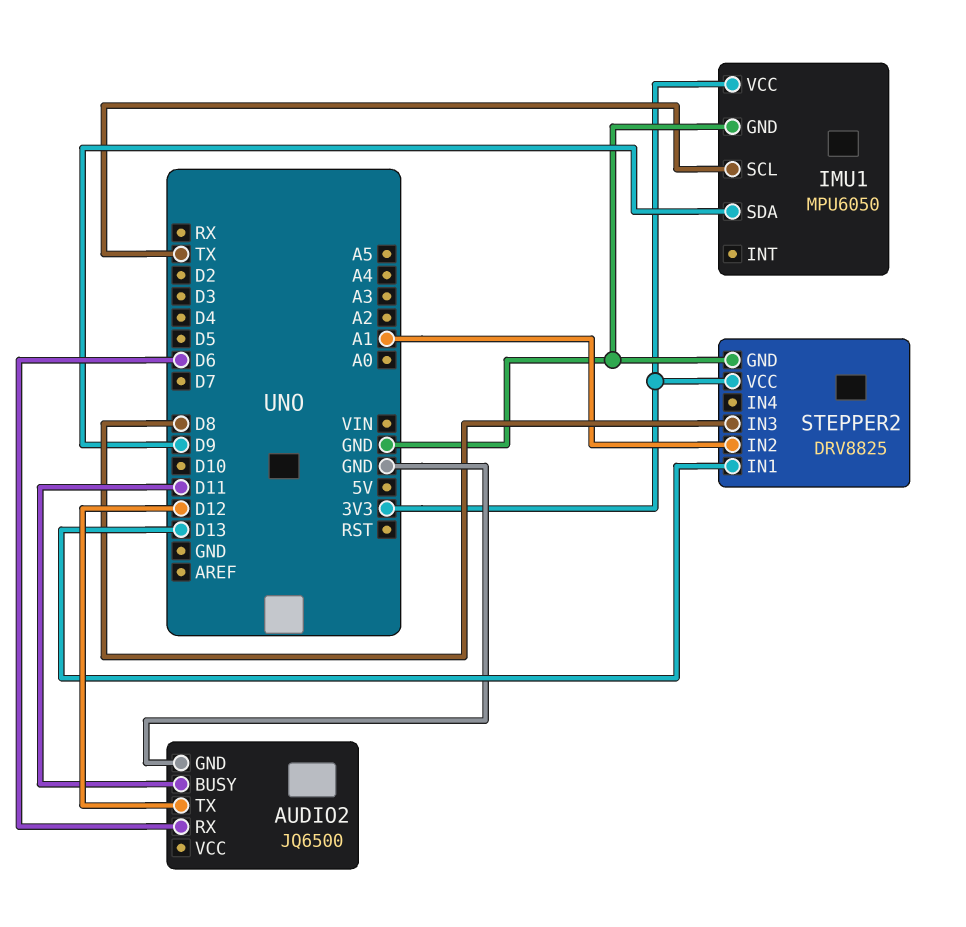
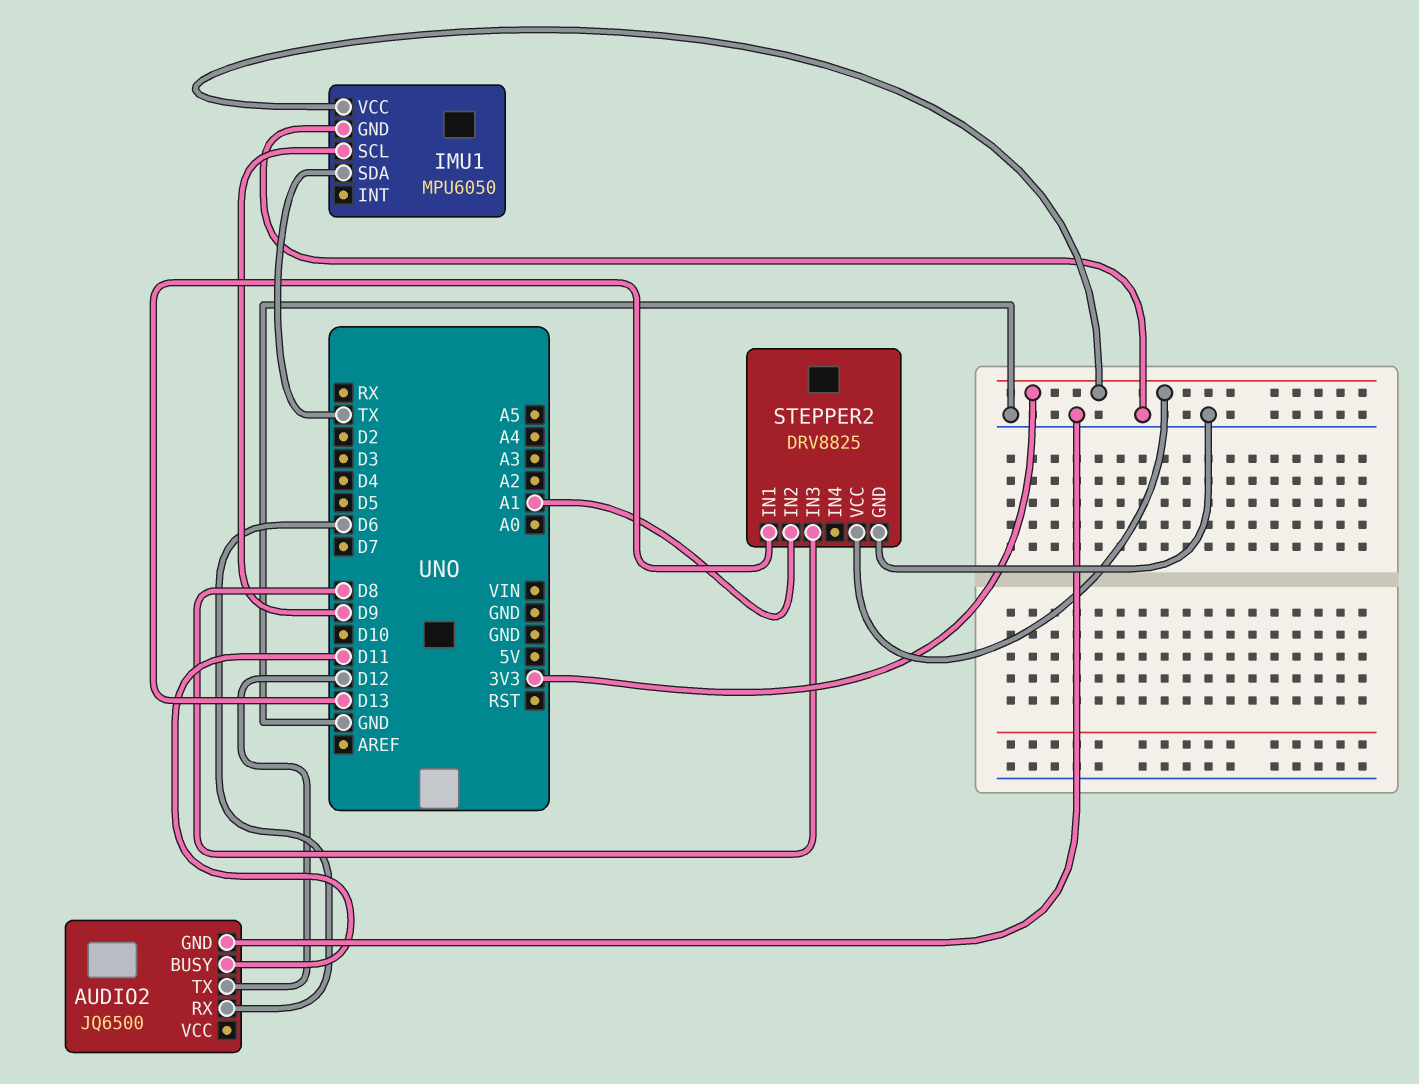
IMU1 pin SCL: TX -> D9
IMU1 pin SDA: D9 -> TX

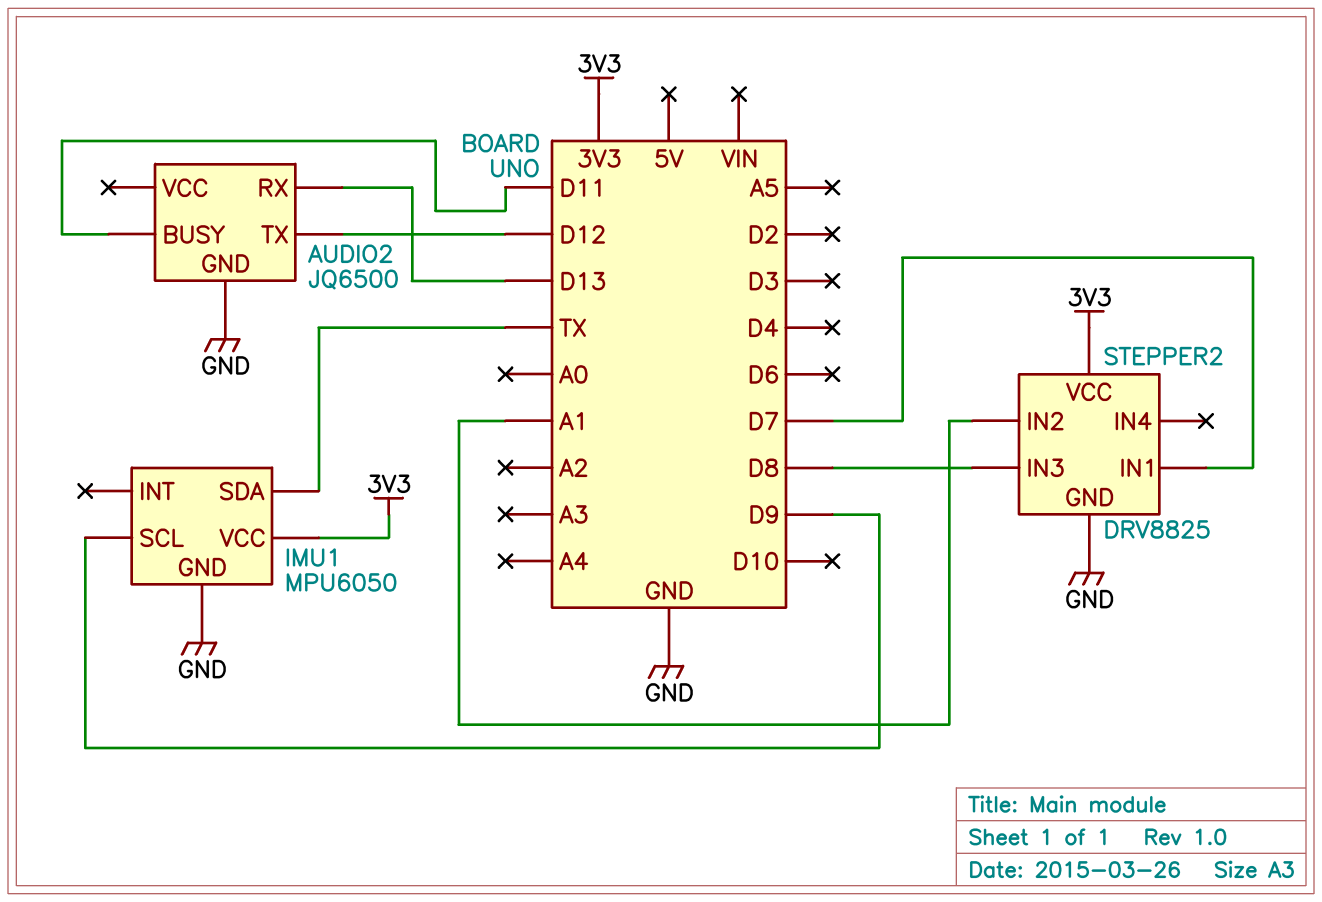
AUDIO2 pin RX: D6 -> D13
STEPPER2 pin IN1: D13 -> D7

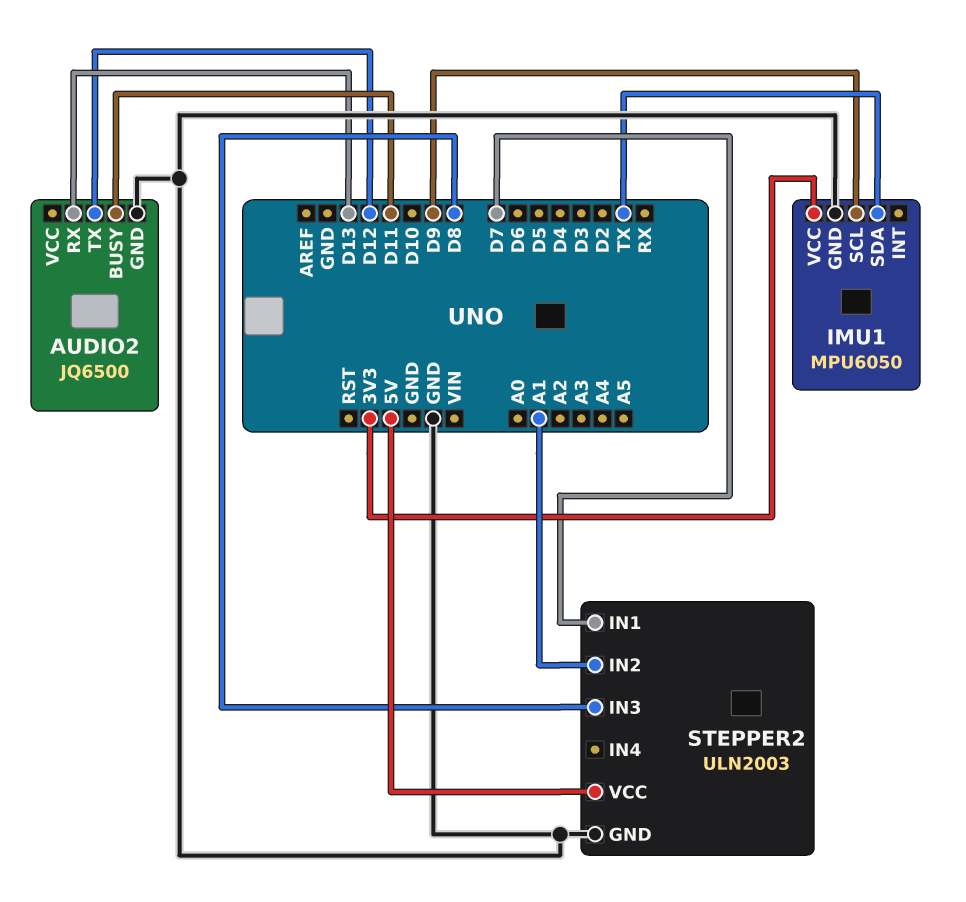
STEPPER2: DRV8825 -> ULN2003
STEPPER2 pin VCC: 3V3 -> 5V

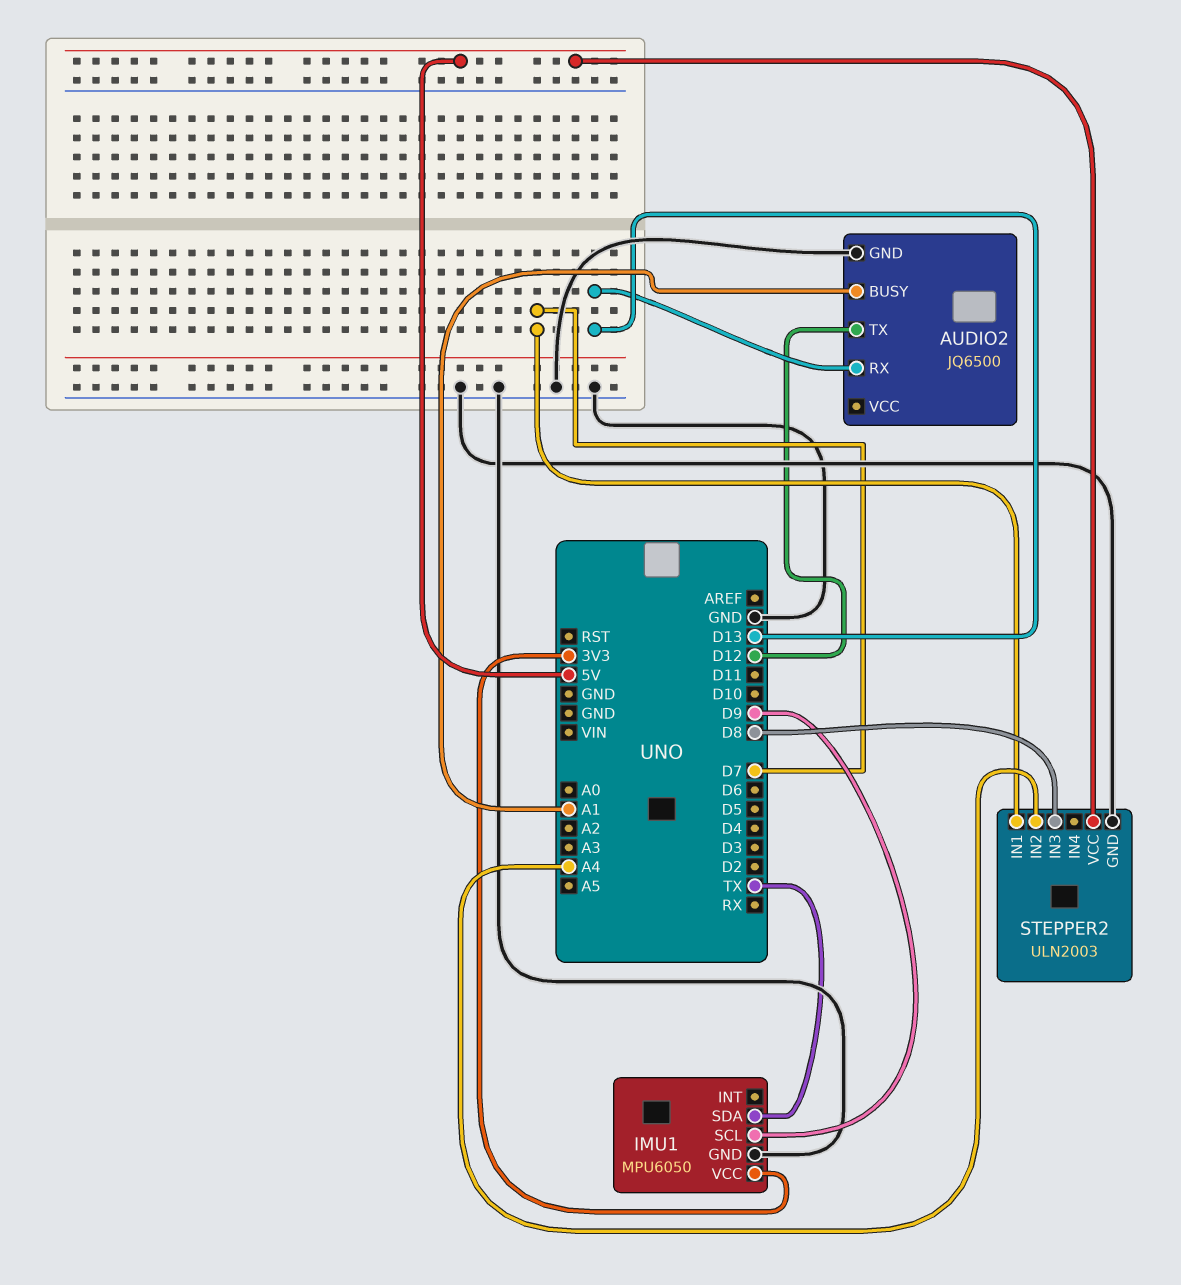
AUDIO2 pin BUSY: D11 -> A1
STEPPER2 pin IN2: A1 -> A4

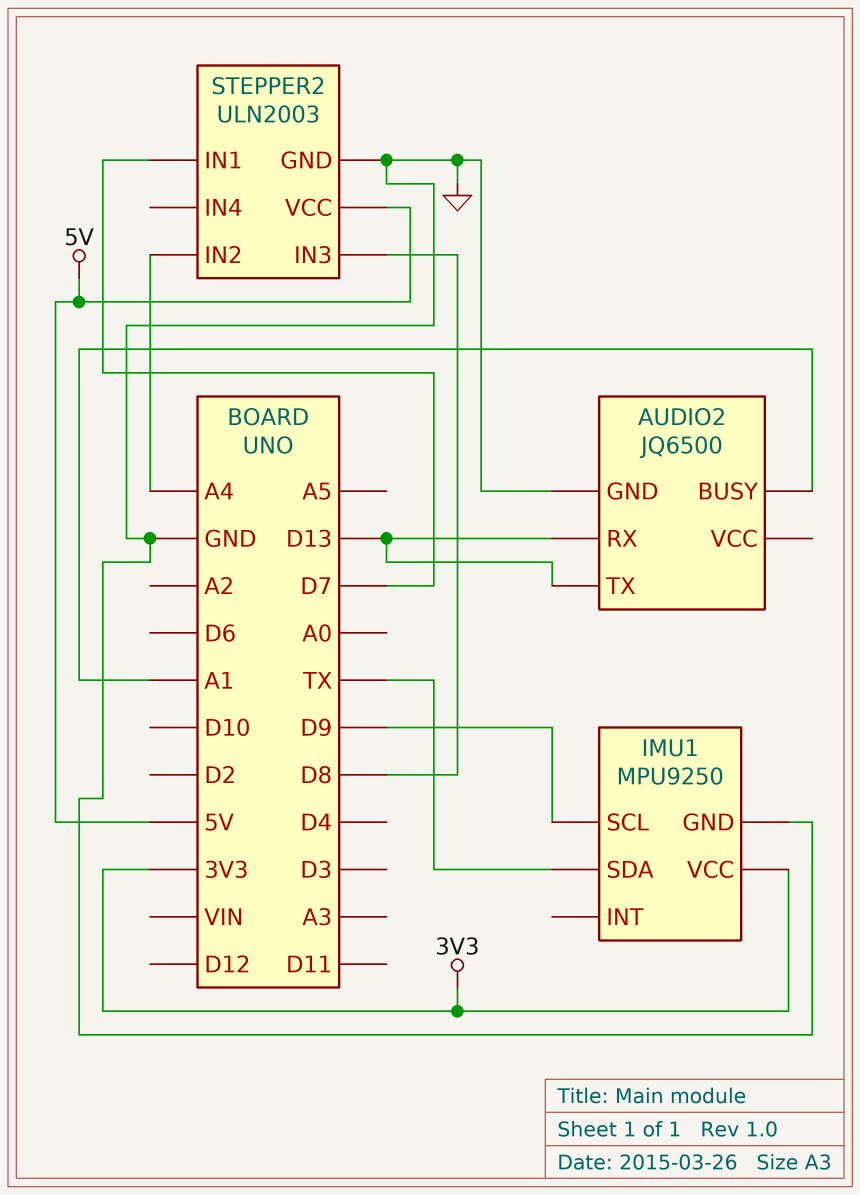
AUDIO2 pin TX: D12 -> D13
IMU1: MPU6050 -> MPU9250

